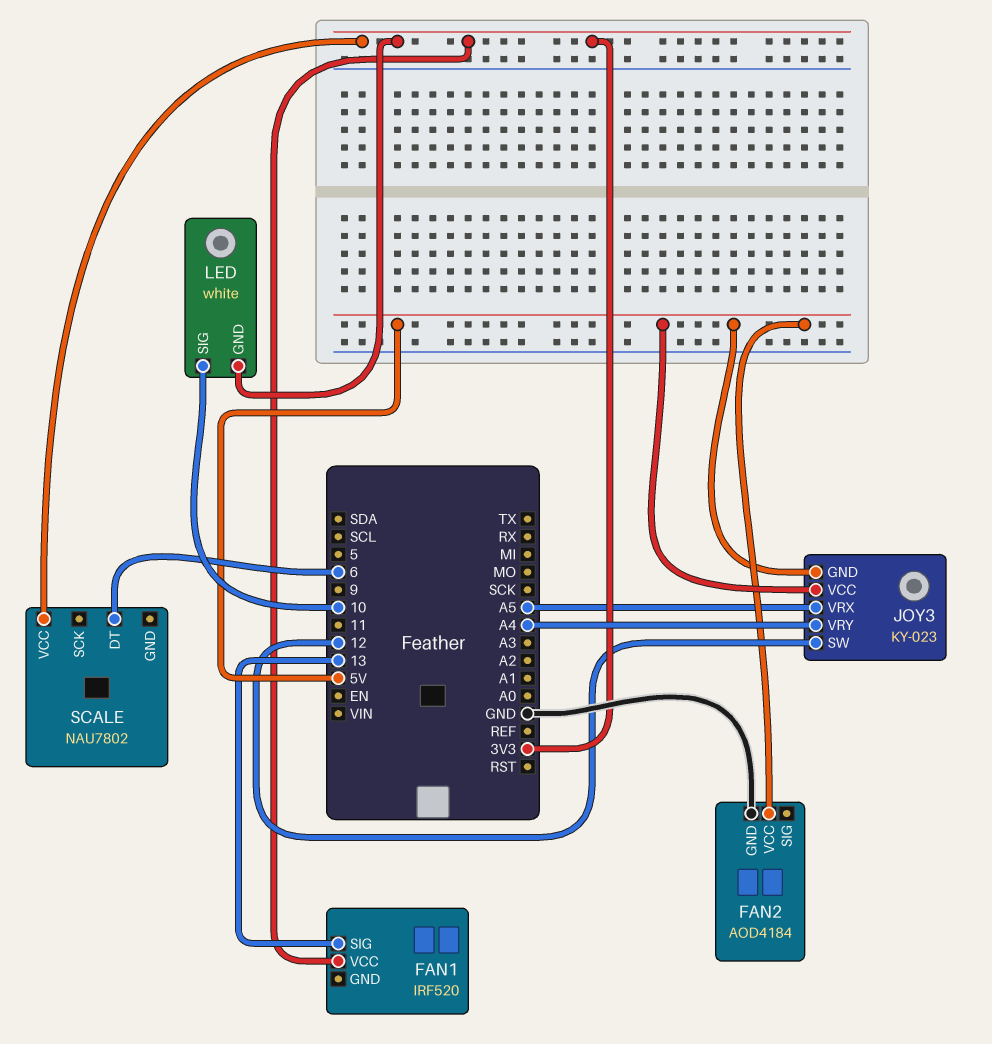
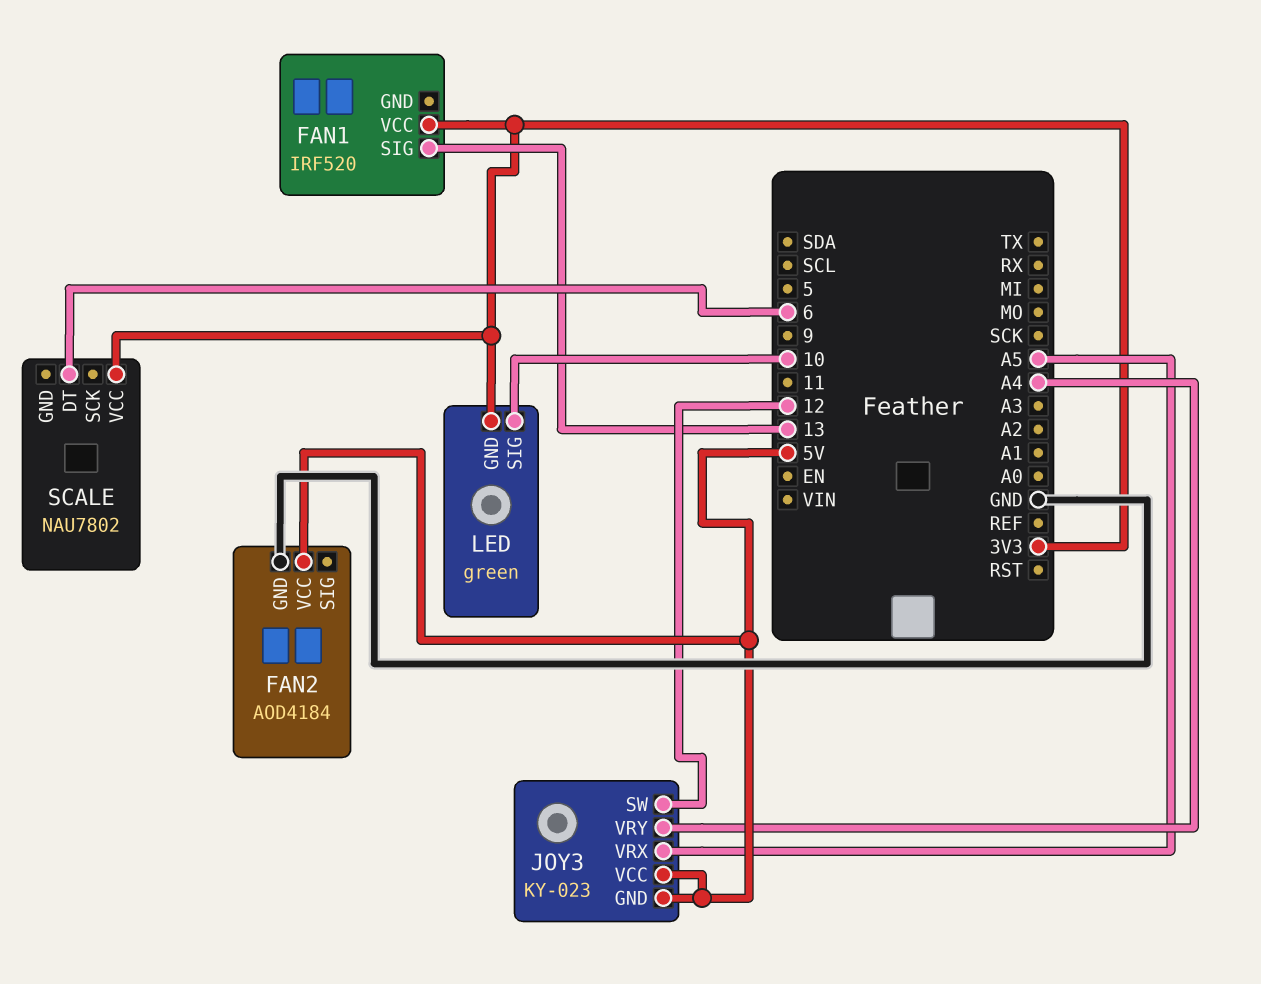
LED: white -> green

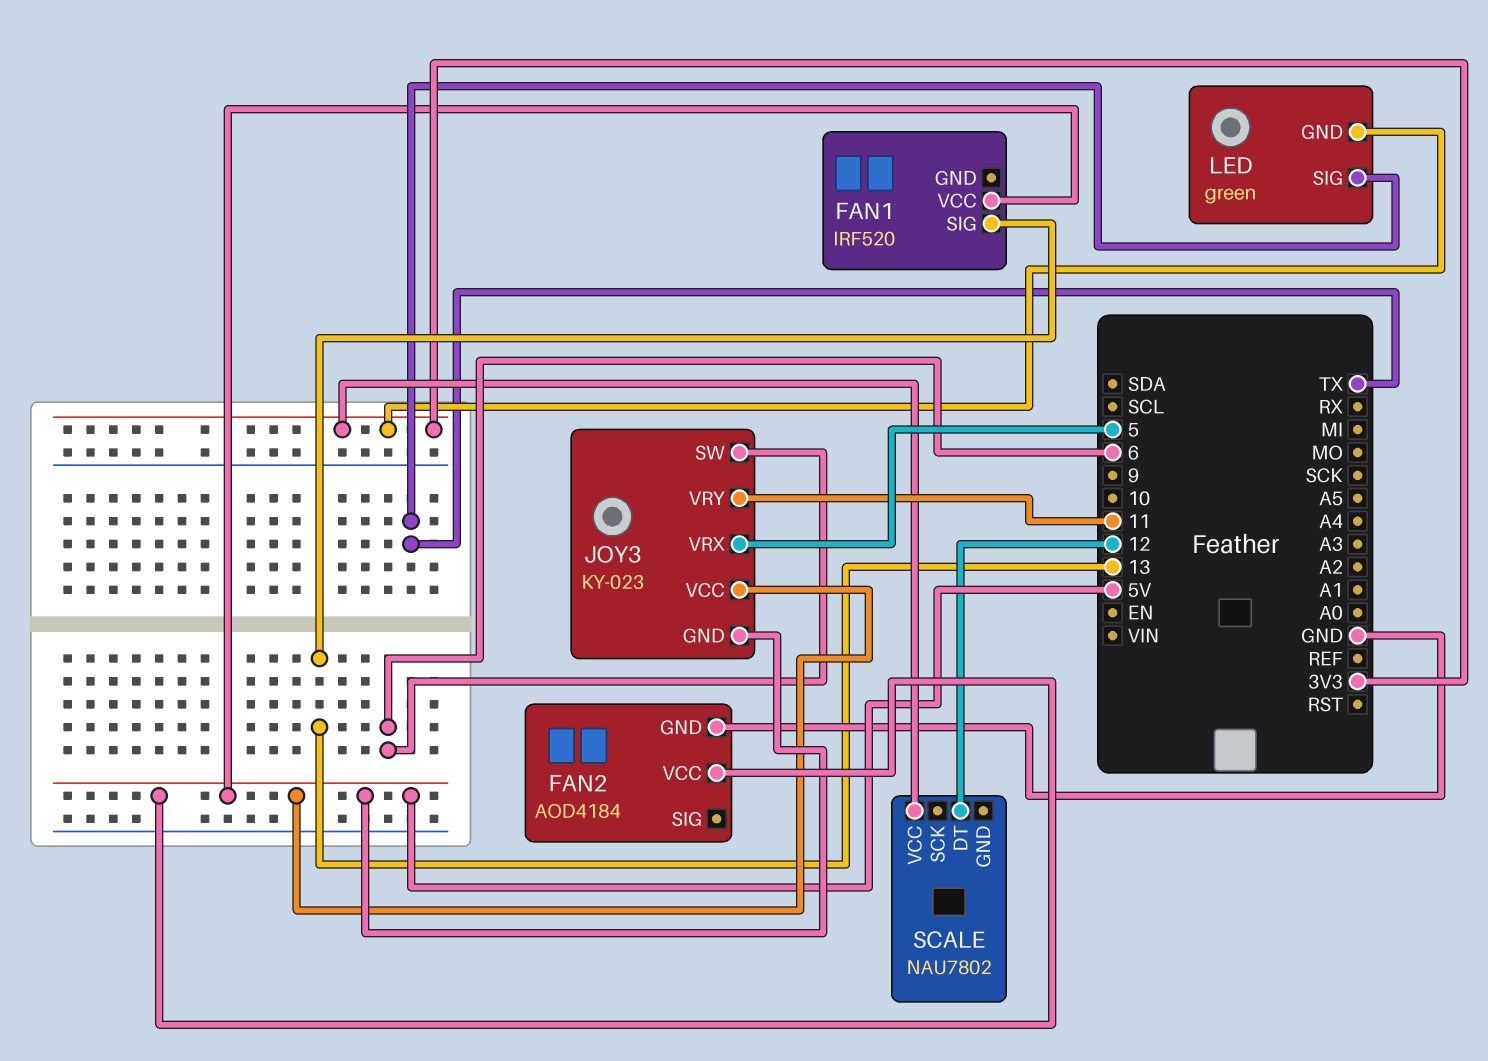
FAN1 pin VCC: 3V3 -> 5V
JOY3 pin SW: 12 -> 6
JOY3 pin VRX: A5 -> 5
JOY3 pin VRY: A4 -> 11
LED pin SIG: 10 -> TX
SCALE pin DT: 6 -> 12

